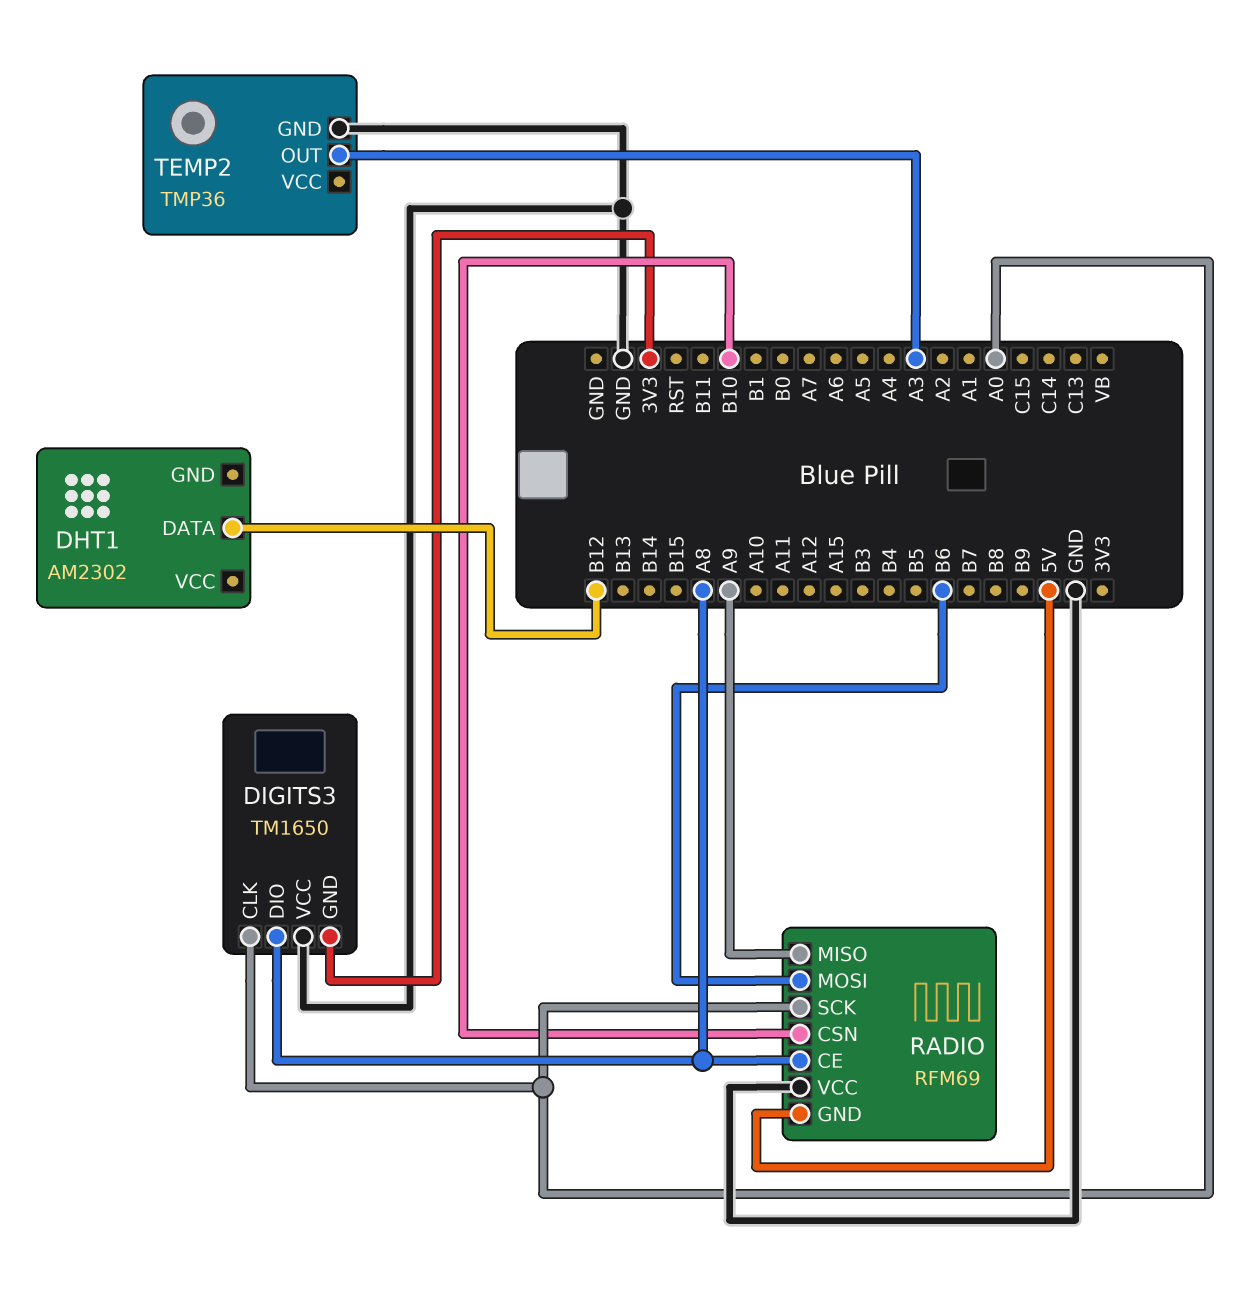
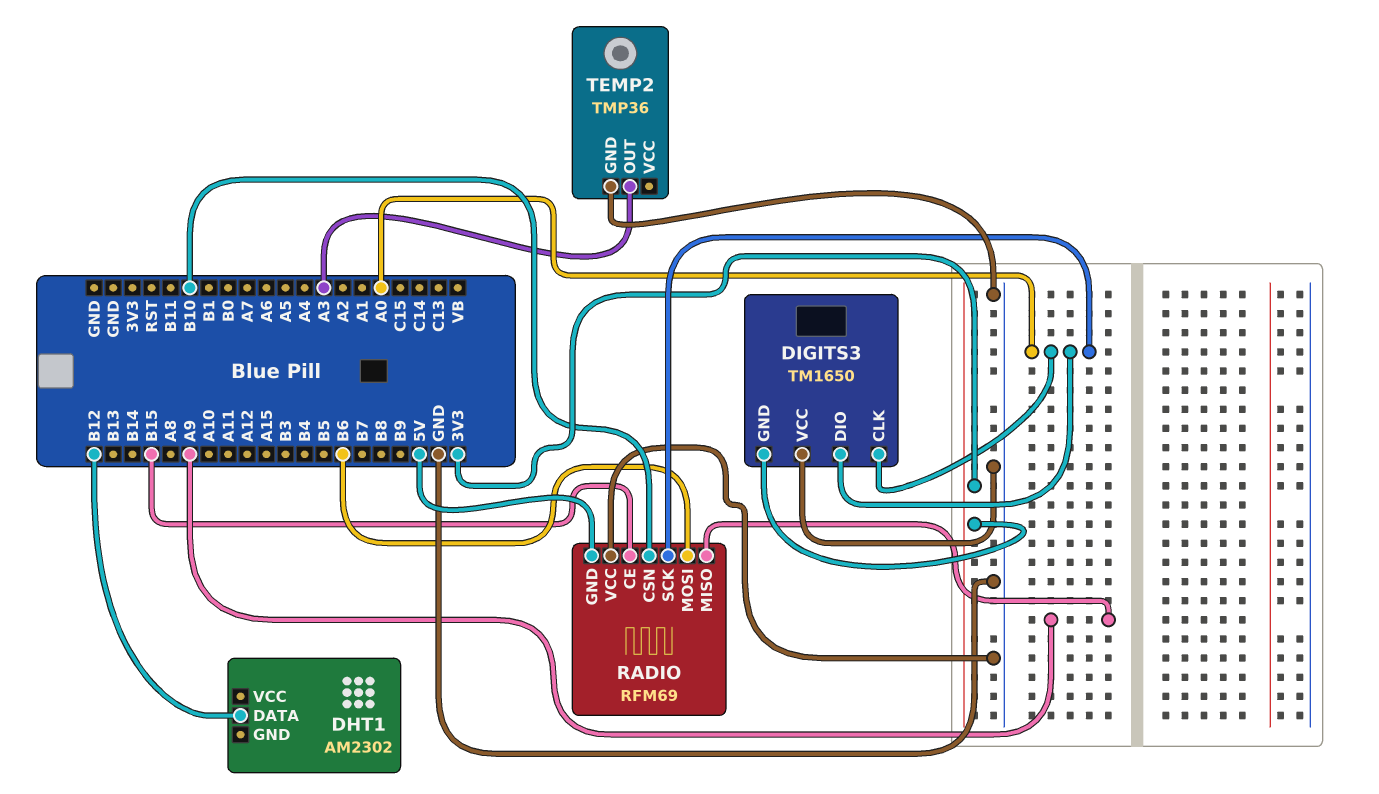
DIGITS3 pin DIO: A8 -> A0
RADIO pin CE: A8 -> B15

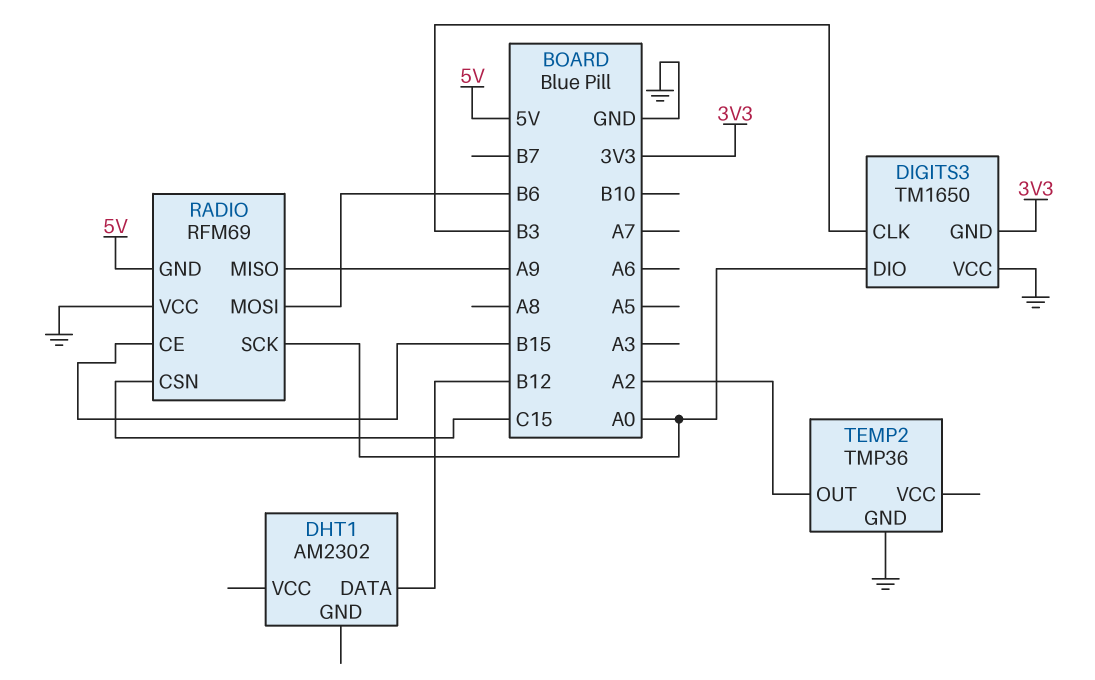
DIGITS3 pin CLK: A0 -> B3
RADIO pin CSN: B10 -> C15
TEMP2 pin OUT: A3 -> A2

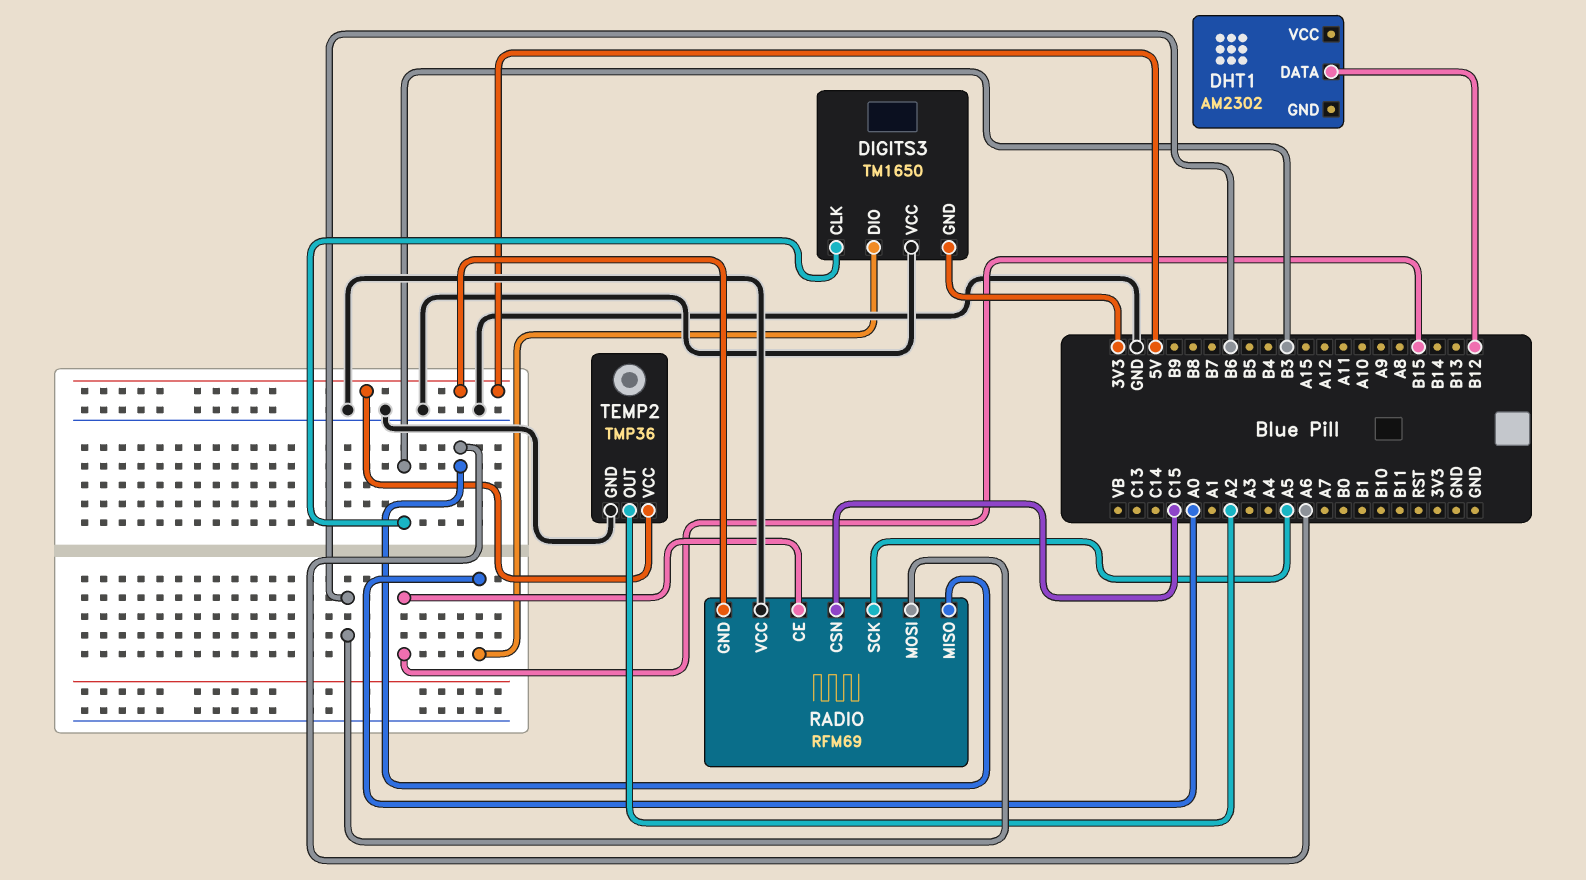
RADIO pin MISO: A9 -> A6
RADIO pin SCK: A0 -> A5
TEMP2 pin VCC: none -> 5V

